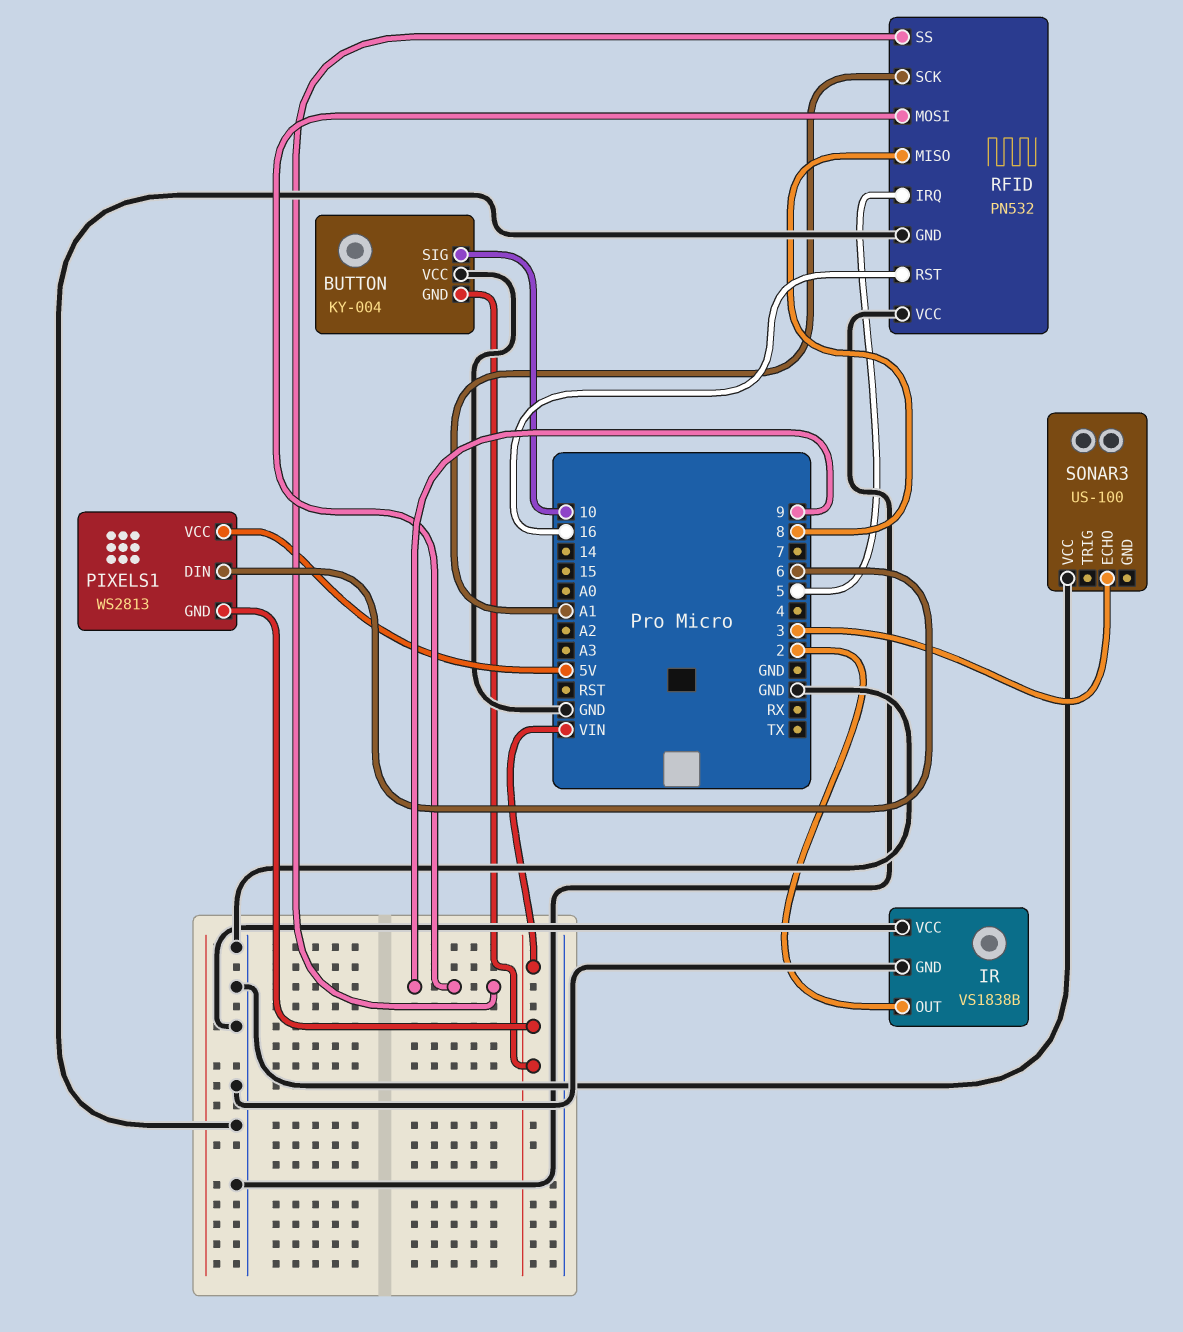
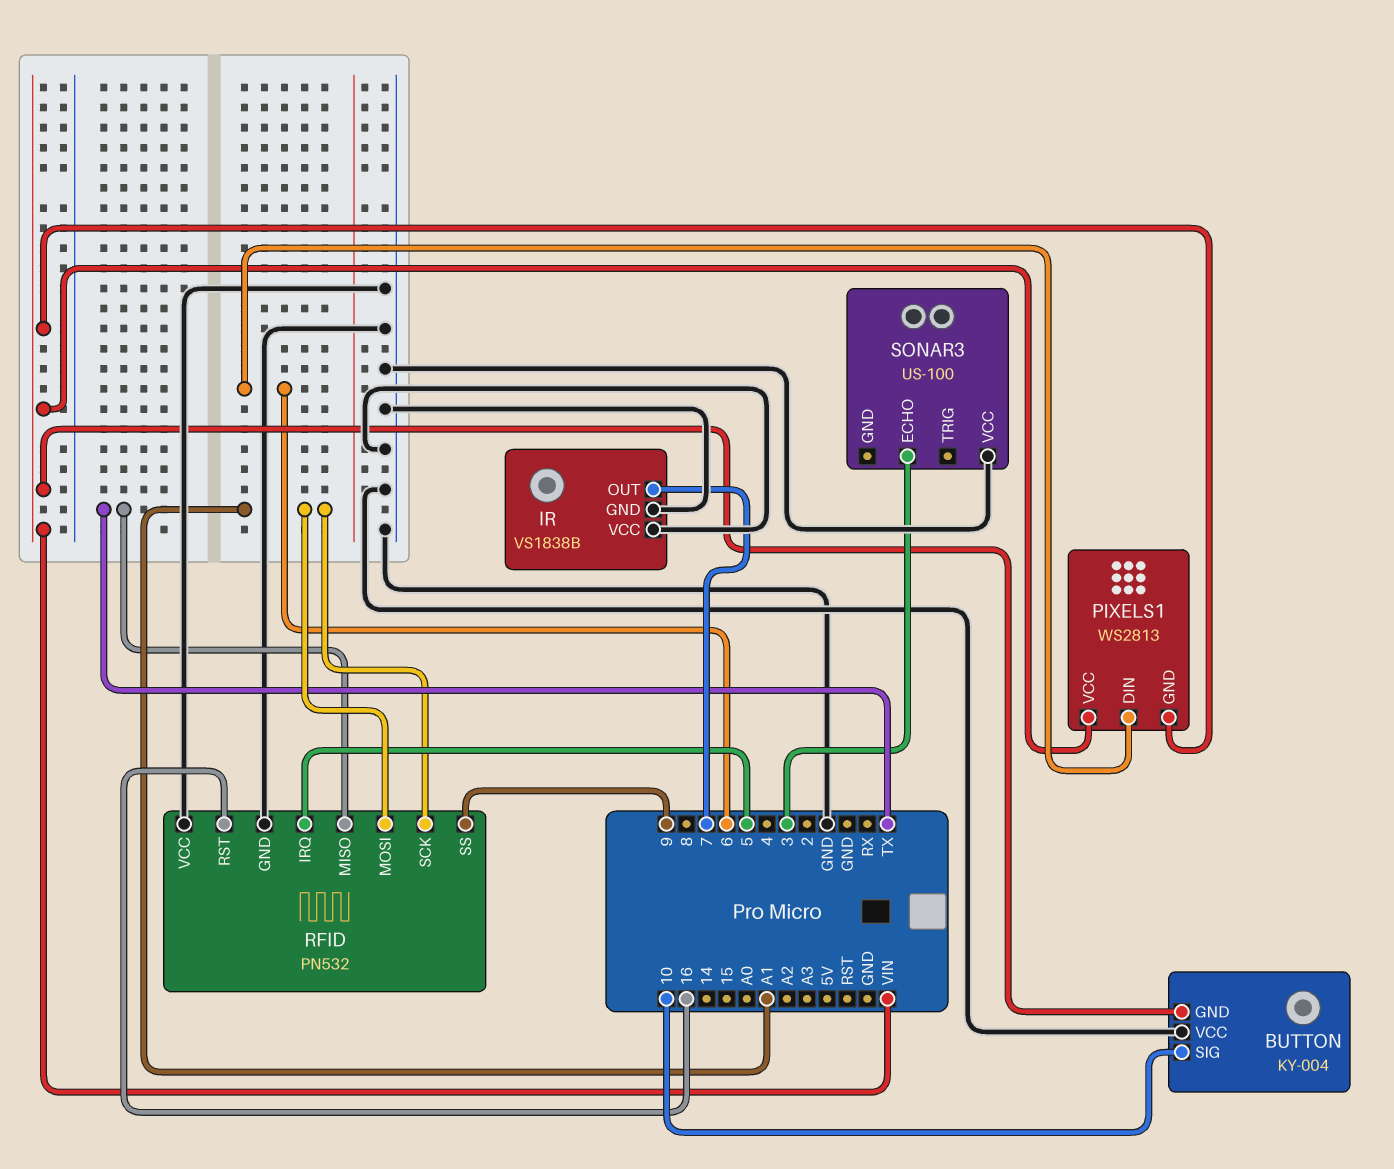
IR pin OUT: 2 -> 7
PIXELS1 pin VCC: 5V -> VIN
RFID pin MISO: 8 -> TX
RFID pin MOSI: 9 -> A1

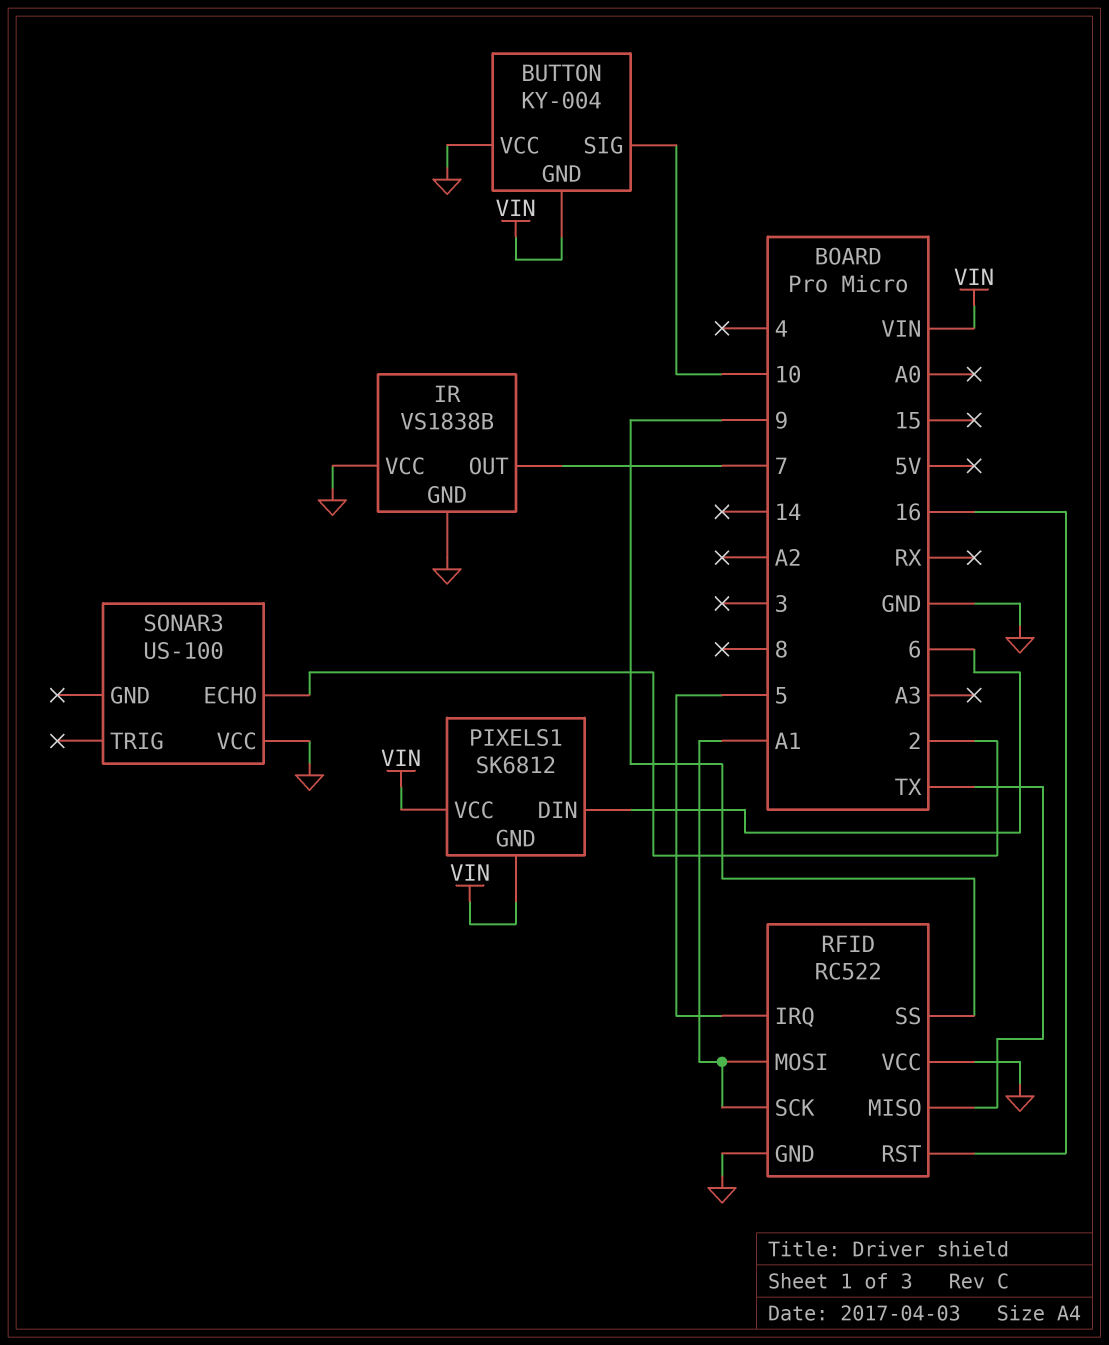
PIXELS1: WS2813 -> SK6812
RFID: PN532 -> RC522
SONAR3 pin ECHO: 3 -> 2

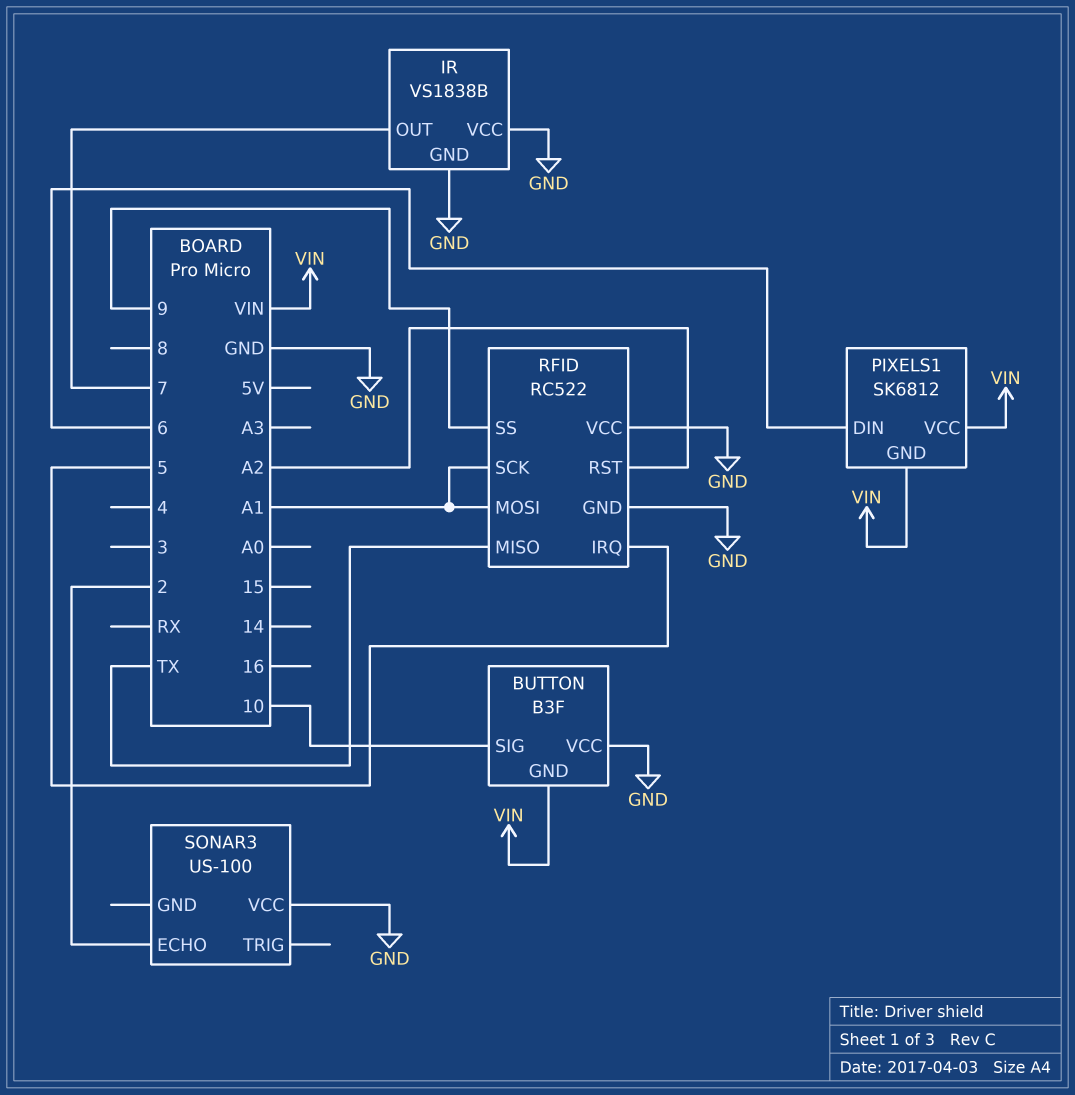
BUTTON: KY-004 -> B3F
RFID pin RST: 16 -> A2

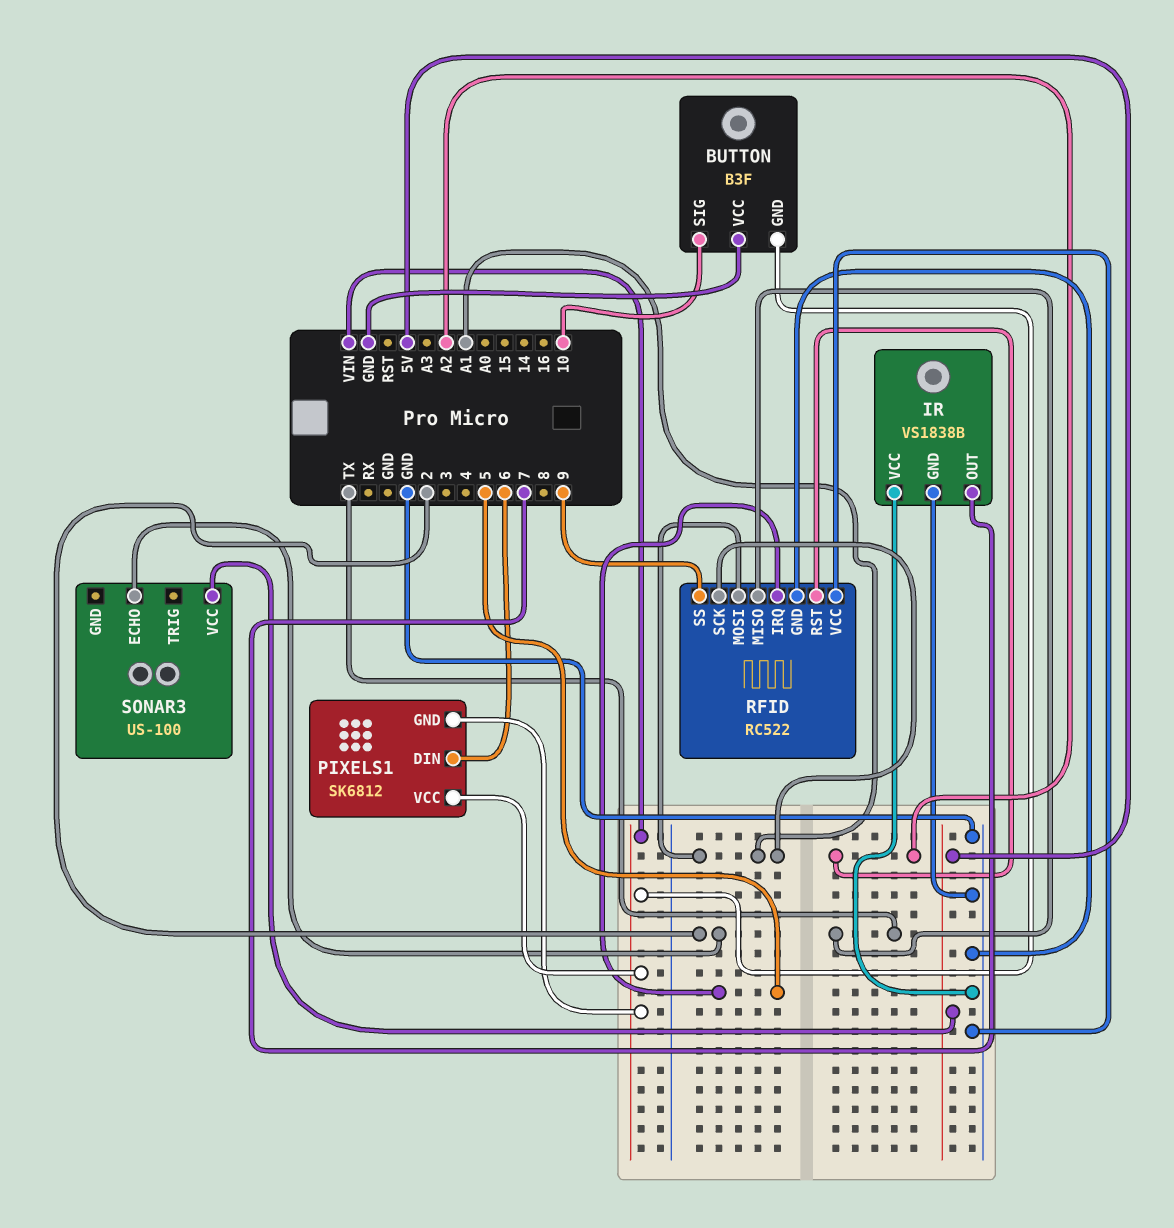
SONAR3 pin VCC: GND -> 5V

